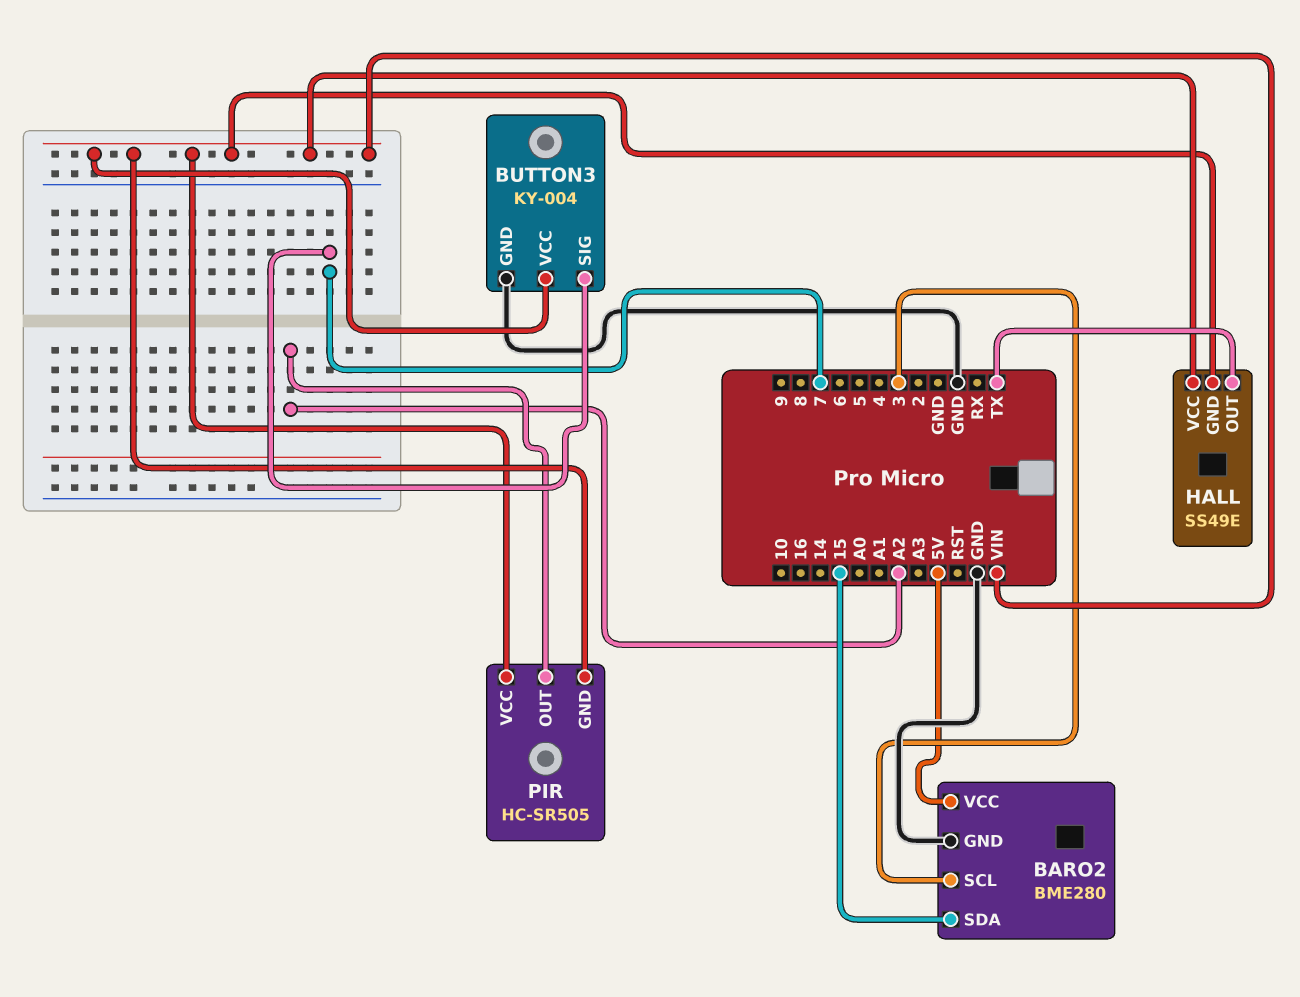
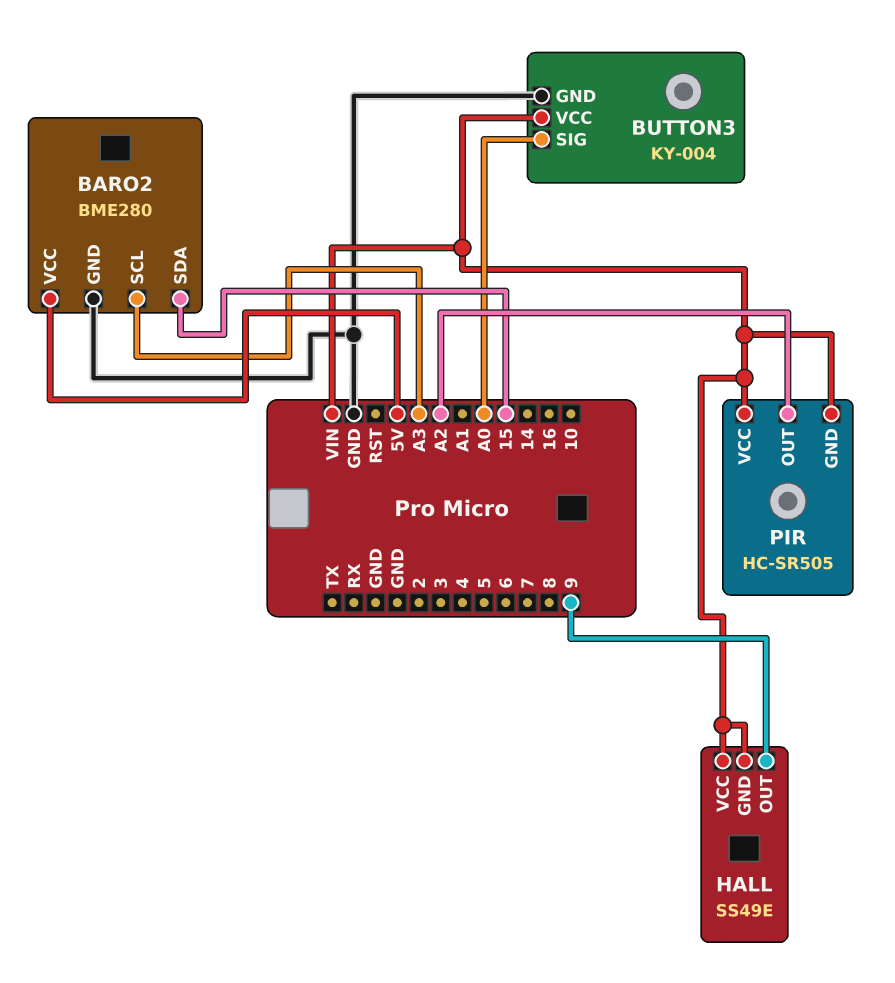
BARO2 pin SCL: 3 -> A3
BUTTON3 pin SIG: 7 -> A0
HALL pin OUT: TX -> 9

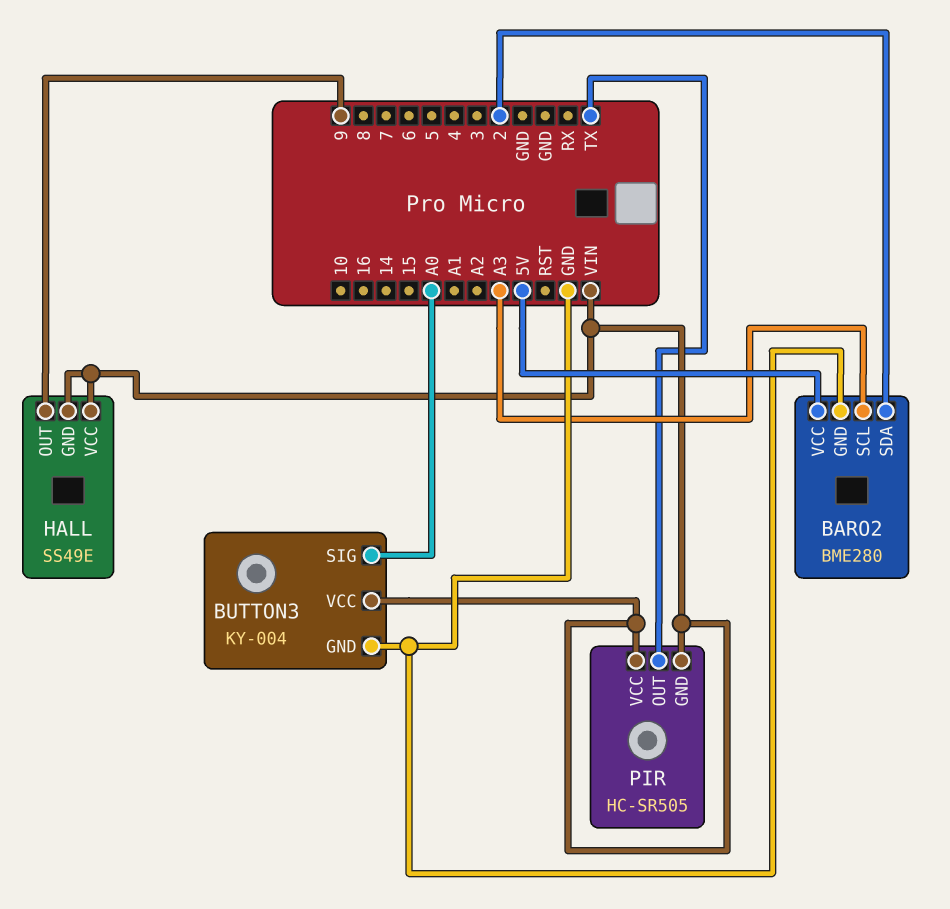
BARO2 pin SDA: 15 -> 2
PIR pin OUT: A2 -> TX

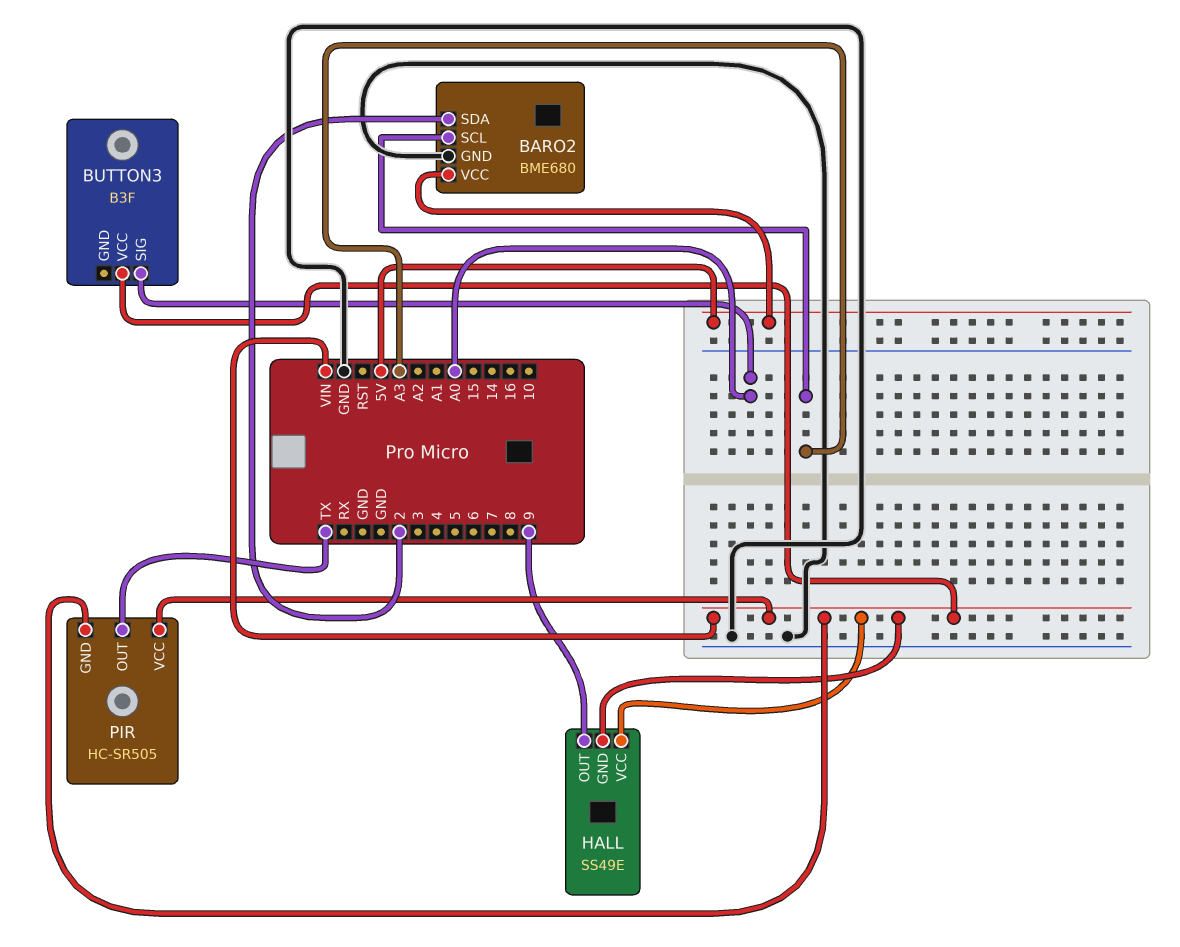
BARO2: BME280 -> BME680
BUTTON3: KY-004 -> B3F
BUTTON3 pin GND: GND -> none

